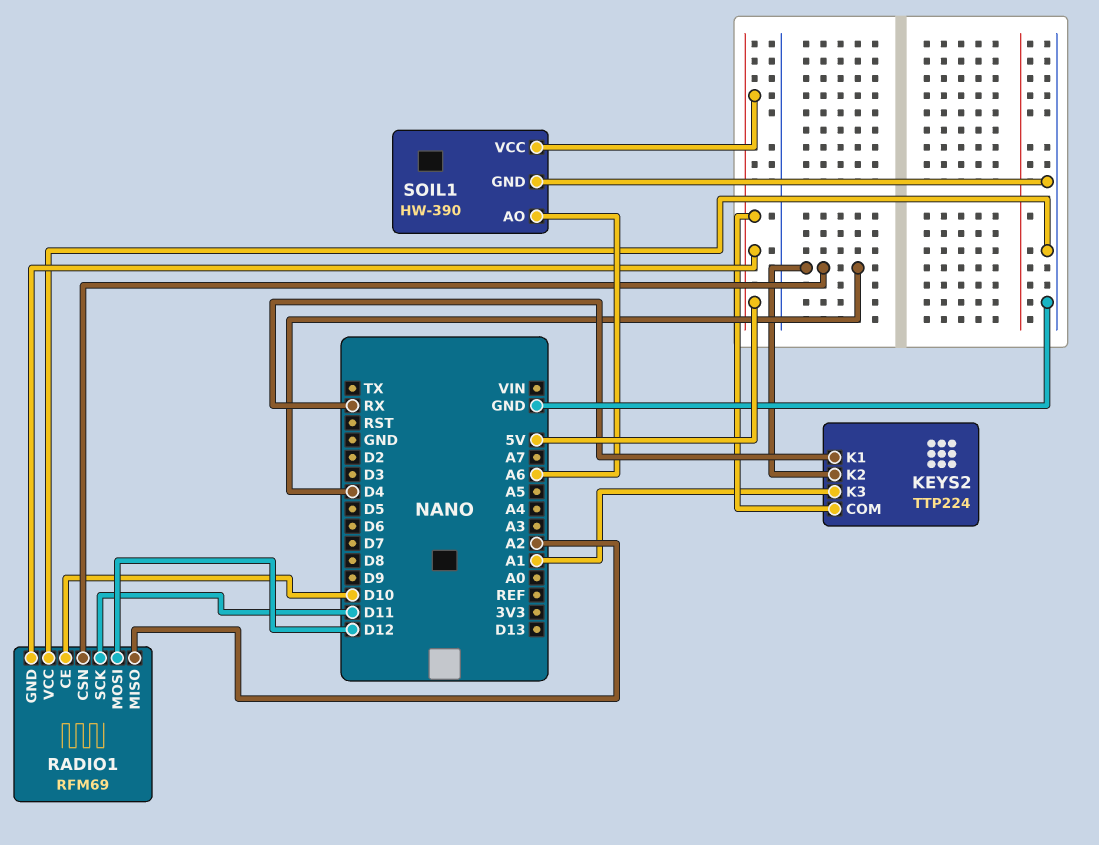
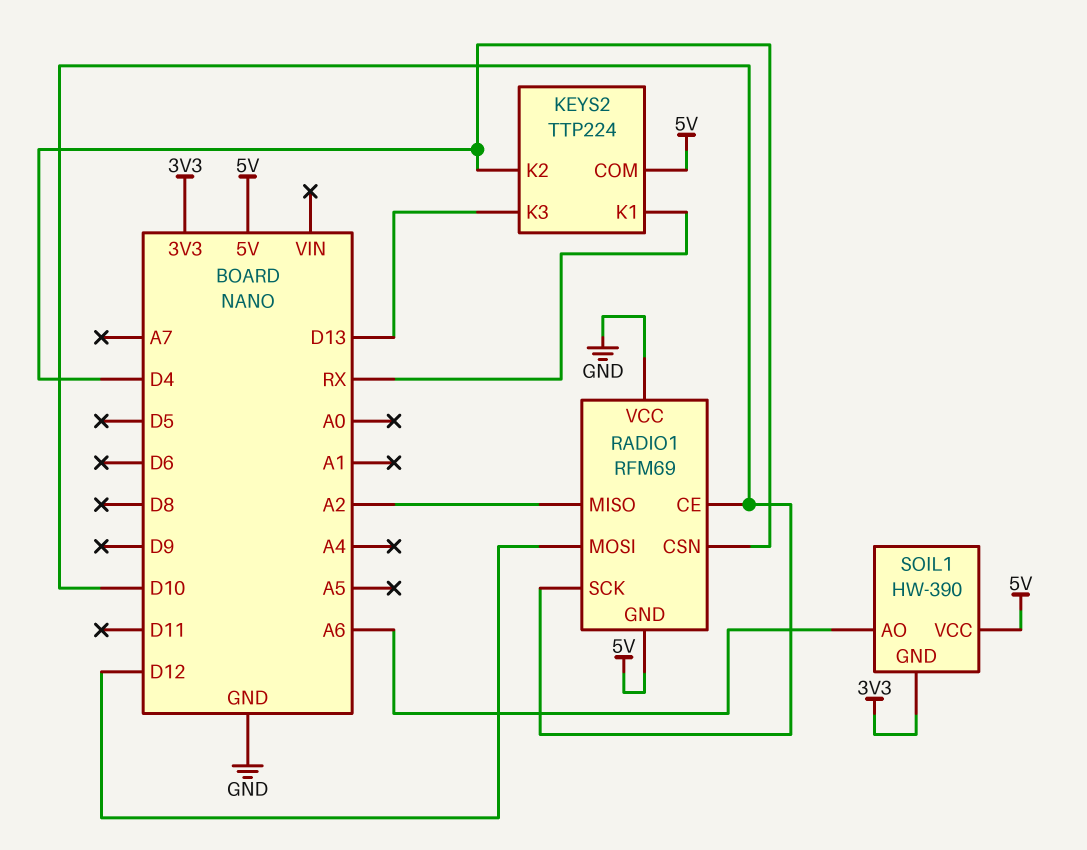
KEYS2 pin K3: A1 -> D13
RADIO1 pin SCK: D11 -> D10
SOIL1 pin GND: GND -> 3V3

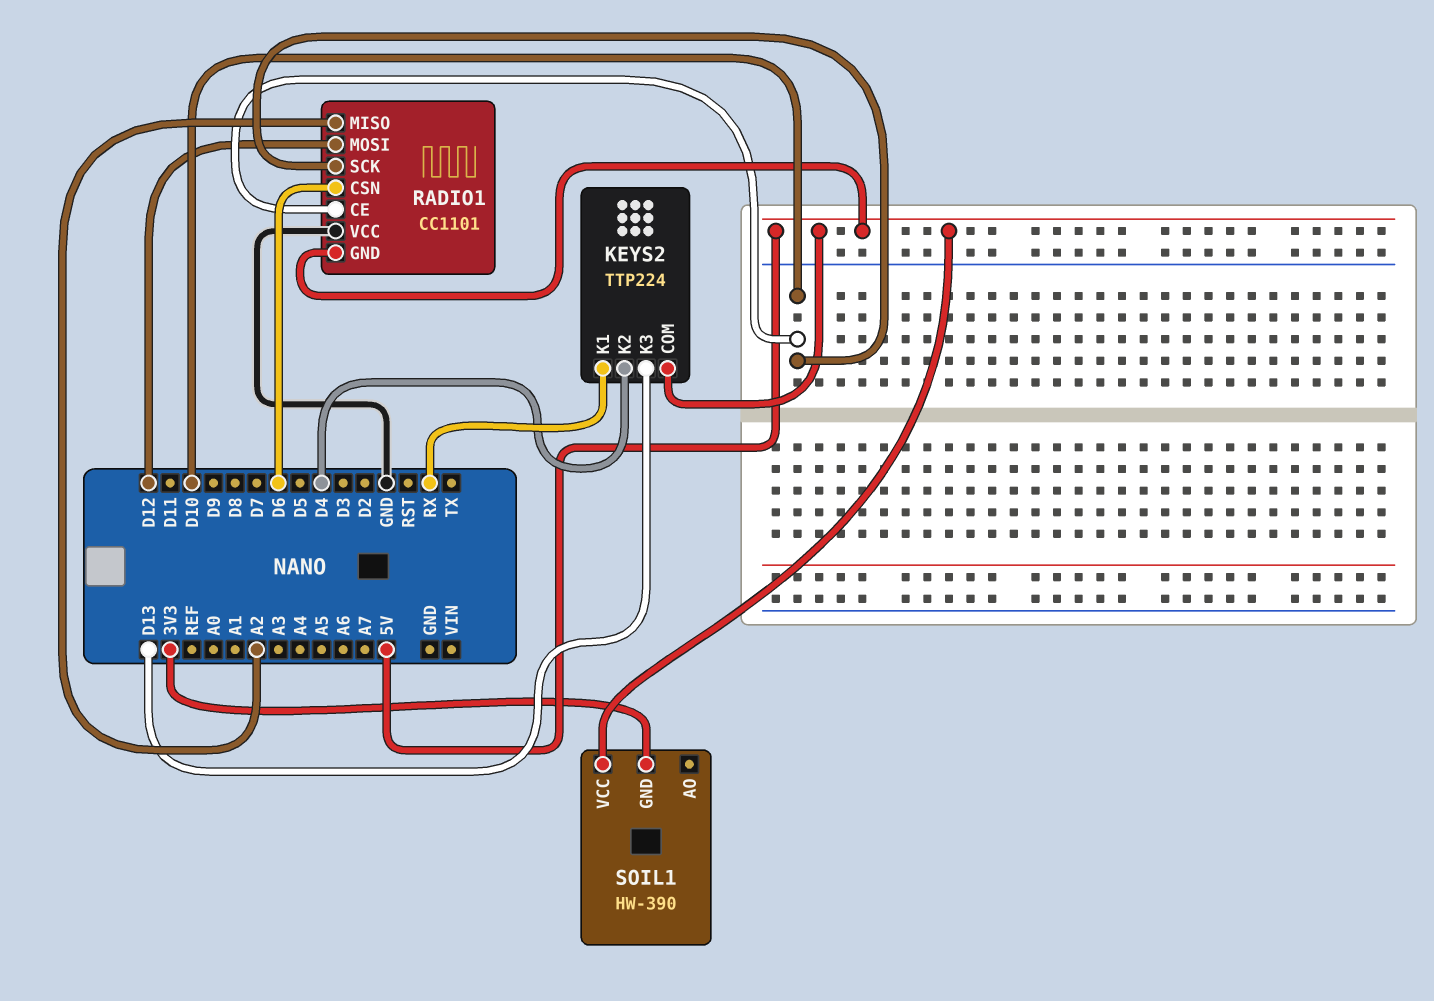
RADIO1: RFM69 -> CC1101
RADIO1 pin CSN: D4 -> D6
SOIL1 pin AO: A6 -> none

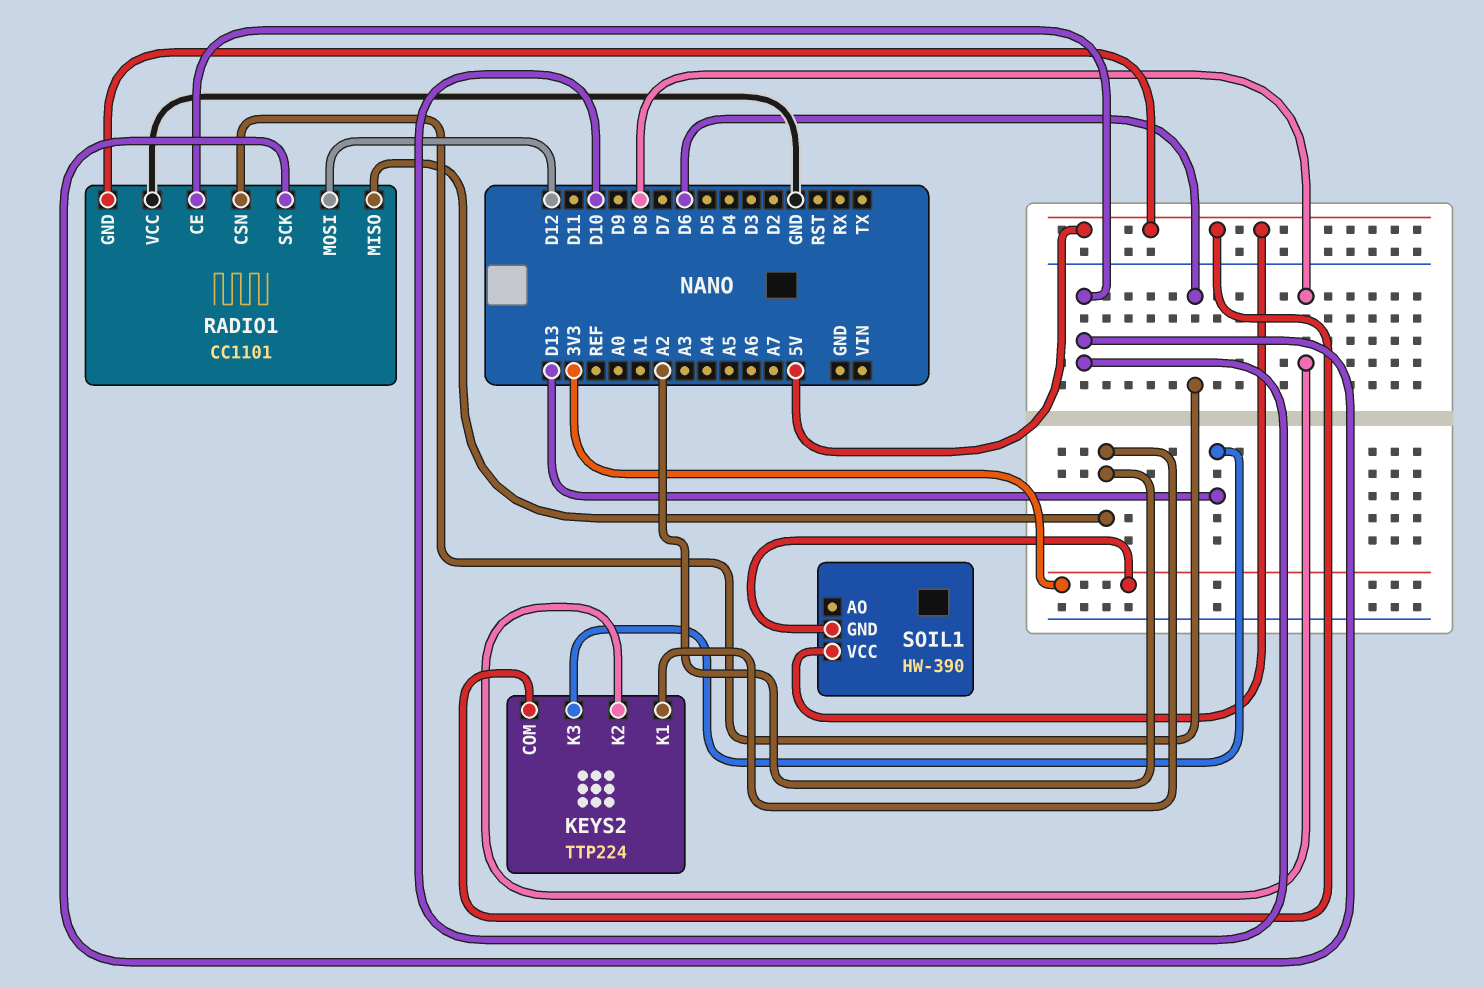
KEYS2 pin K1: RX -> A2
KEYS2 pin K2: D4 -> D8

